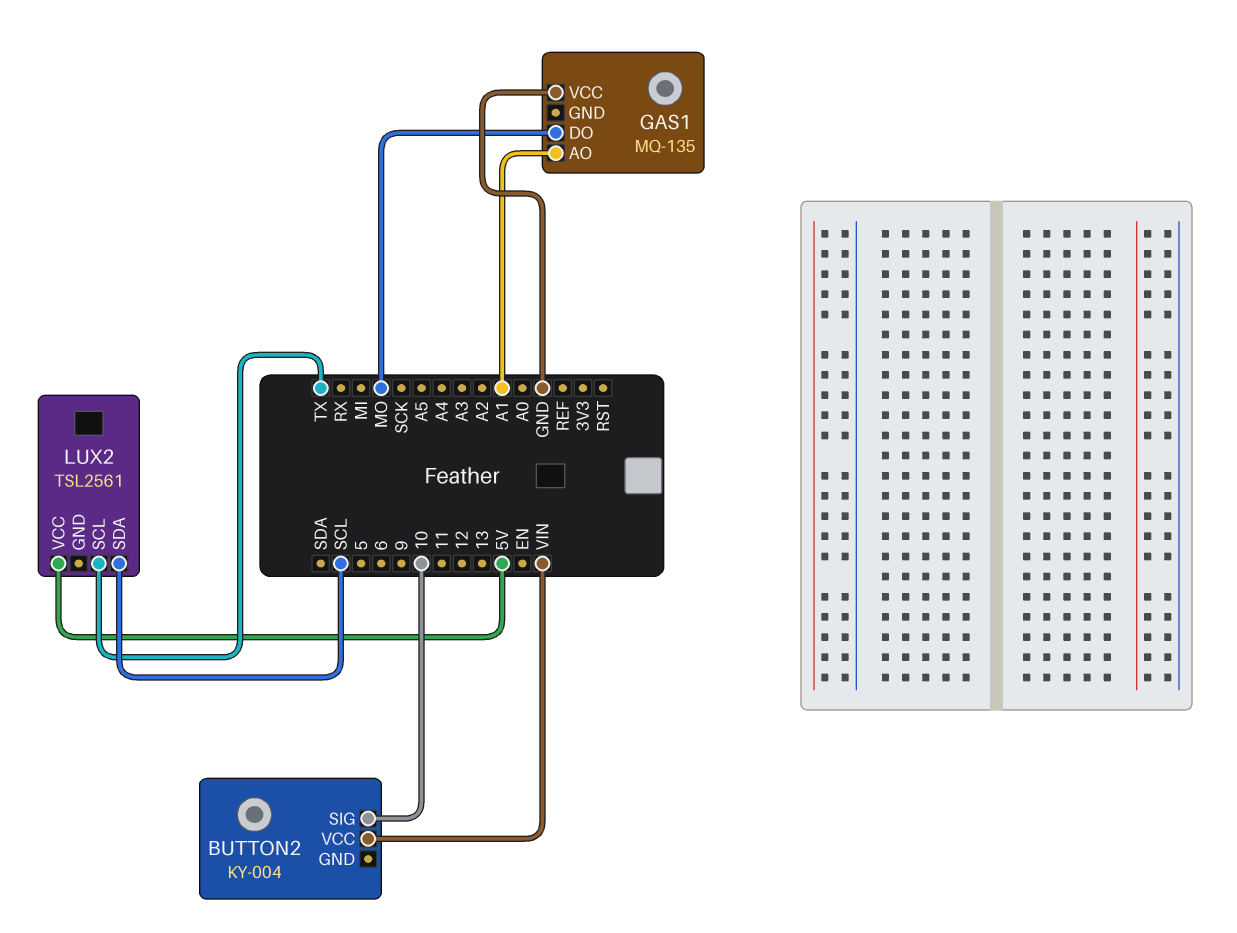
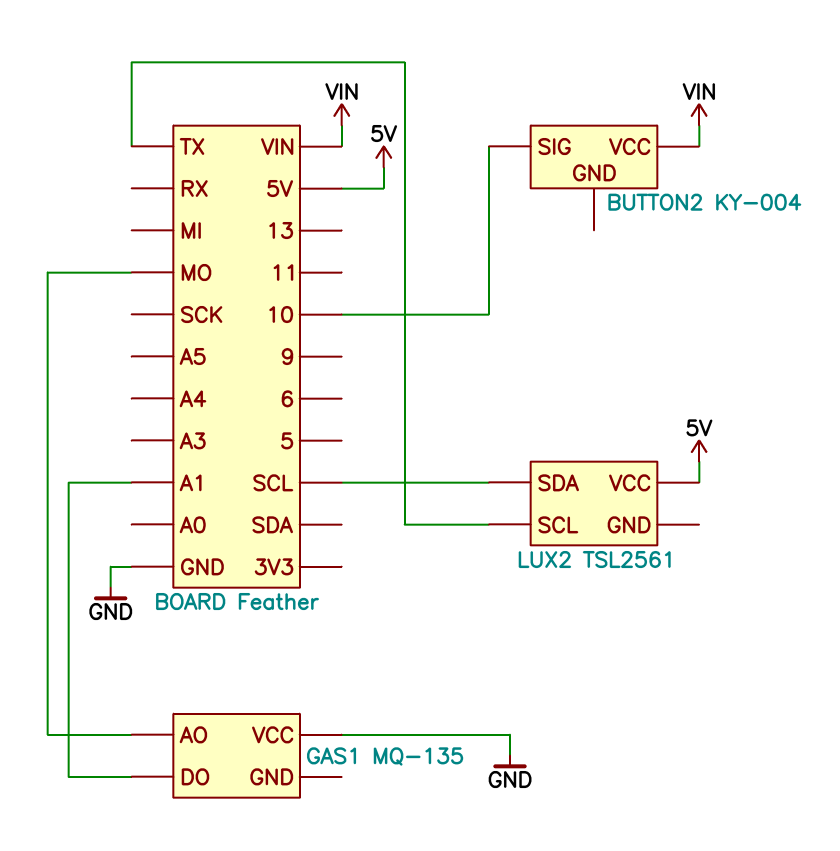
GAS1 pin AO: A1 -> MO
GAS1 pin DO: MO -> A1

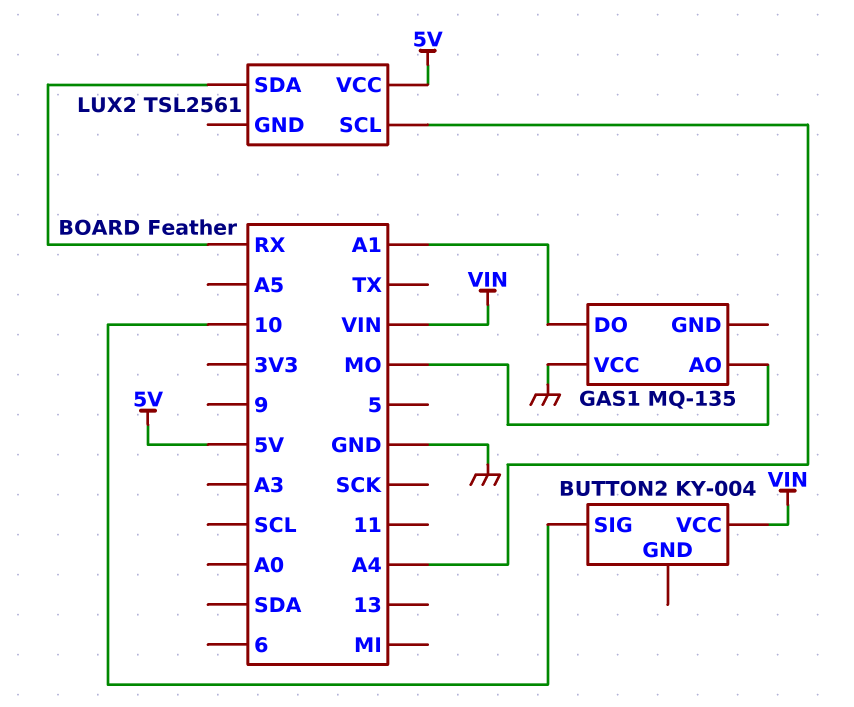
LUX2 pin SCL: TX -> A4
LUX2 pin SDA: SCL -> RX

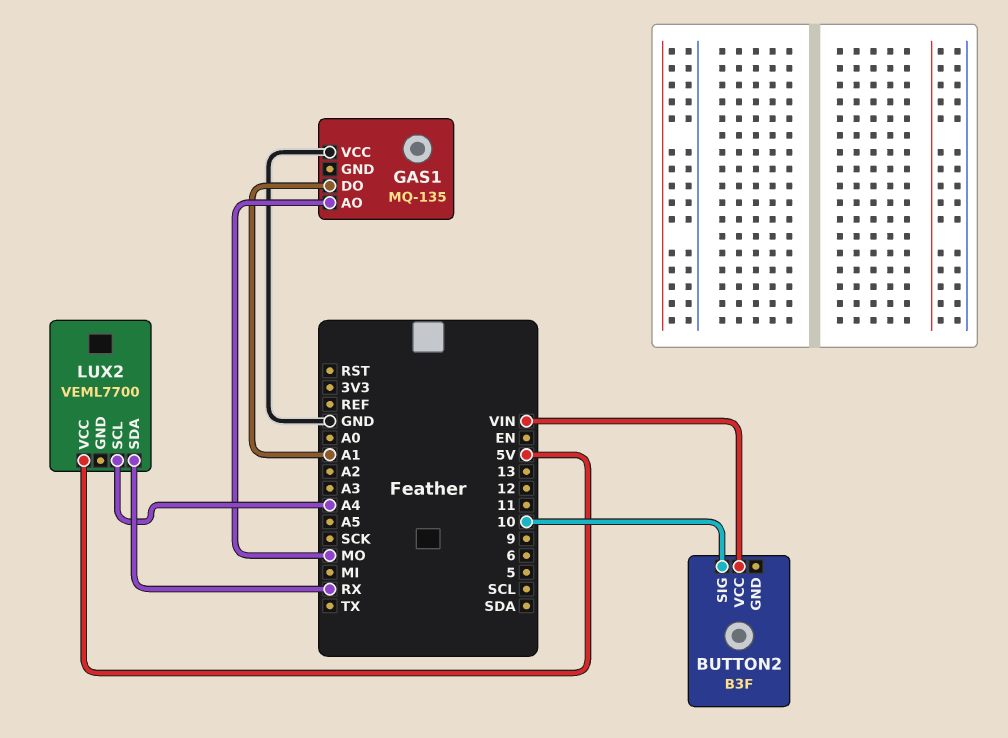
BUTTON2: KY-004 -> B3F
LUX2: TSL2561 -> VEML7700

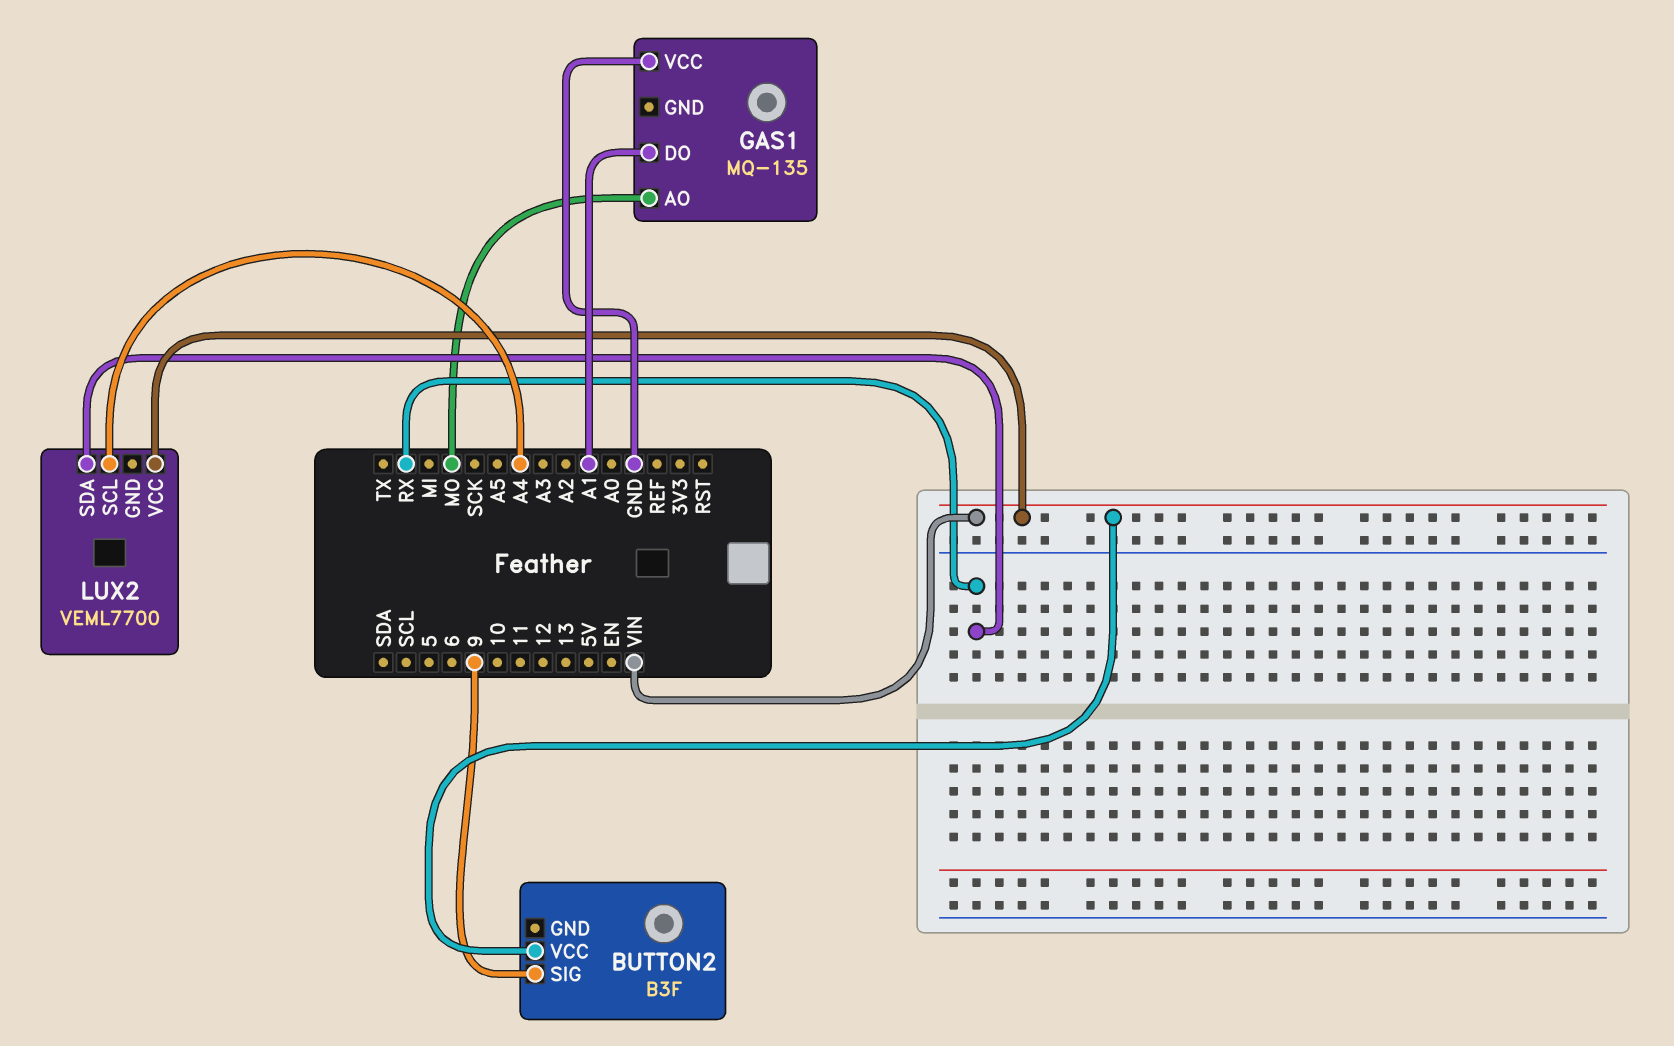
BUTTON2 pin SIG: 10 -> 9
LUX2 pin VCC: 5V -> VIN

